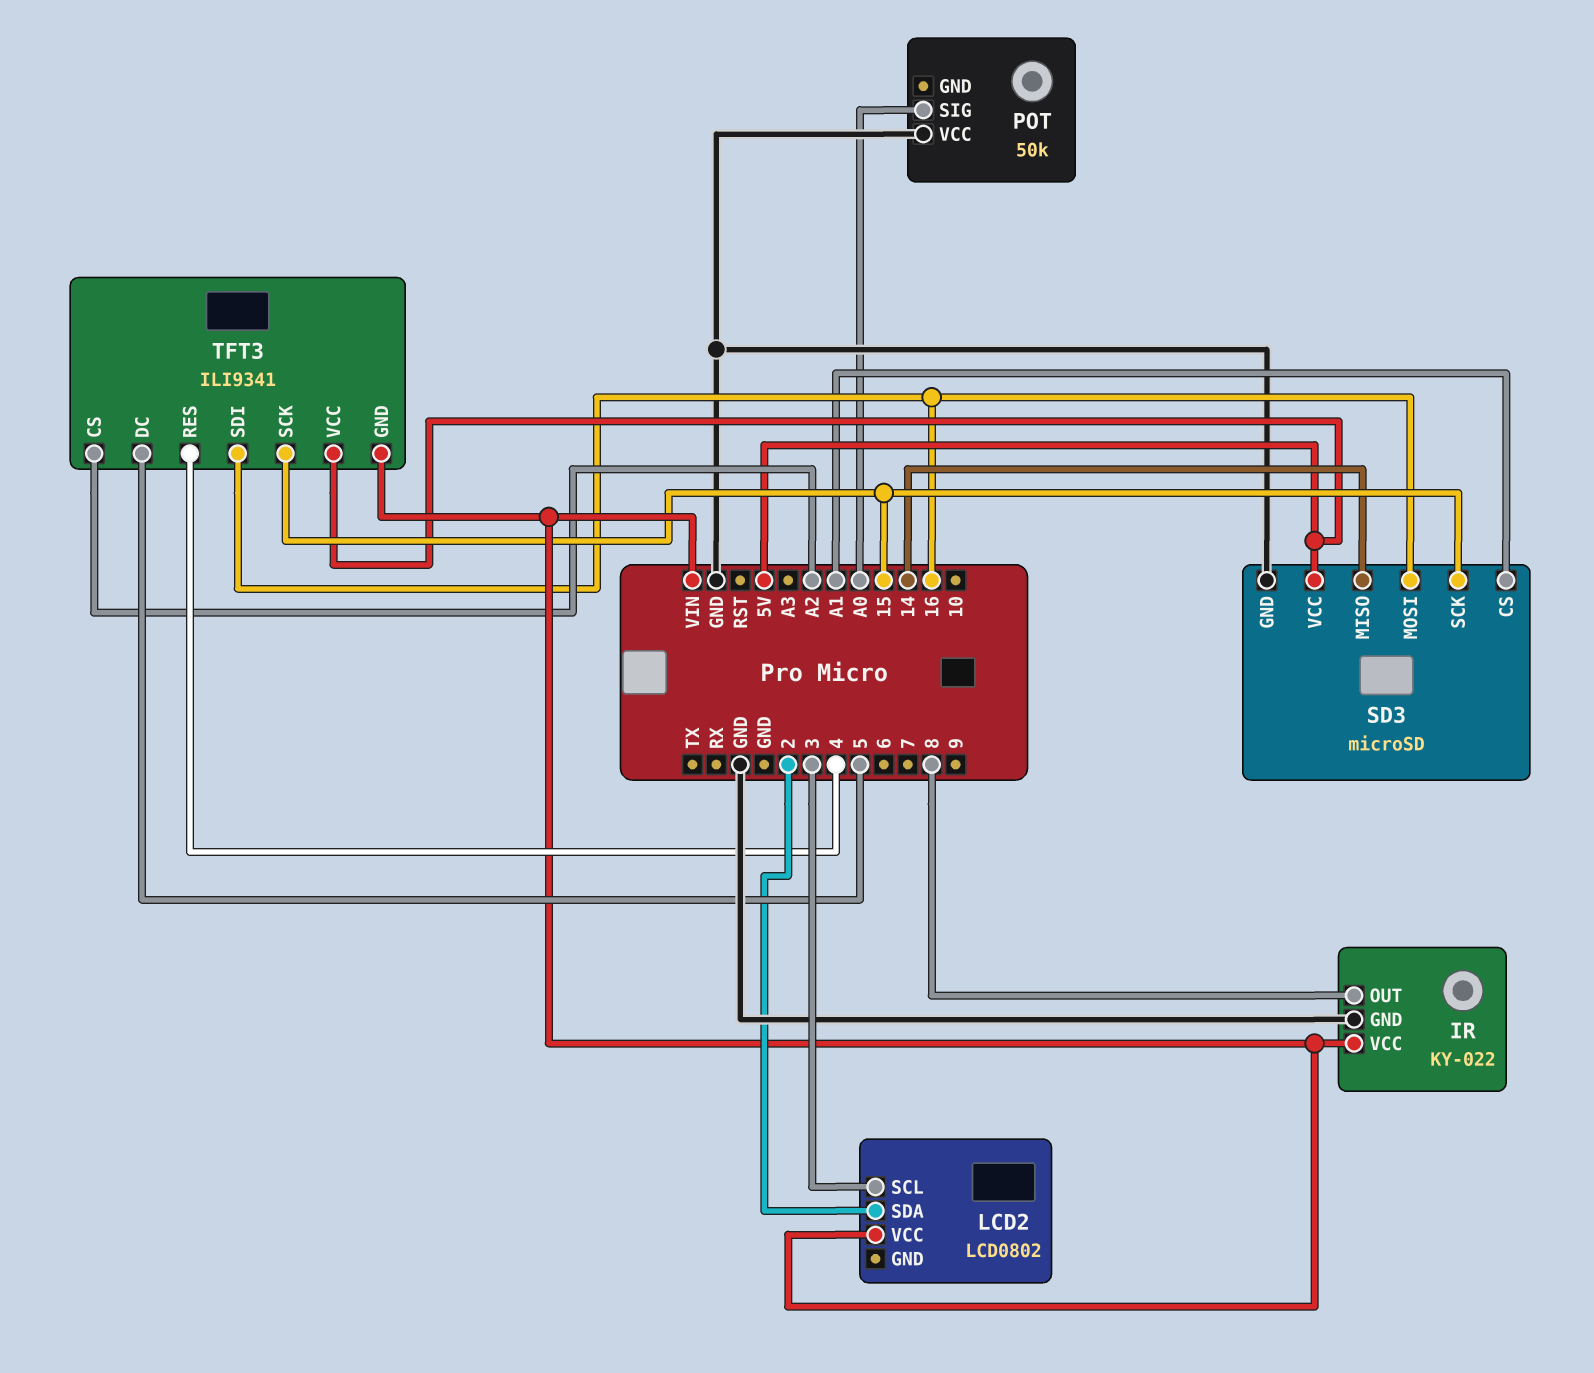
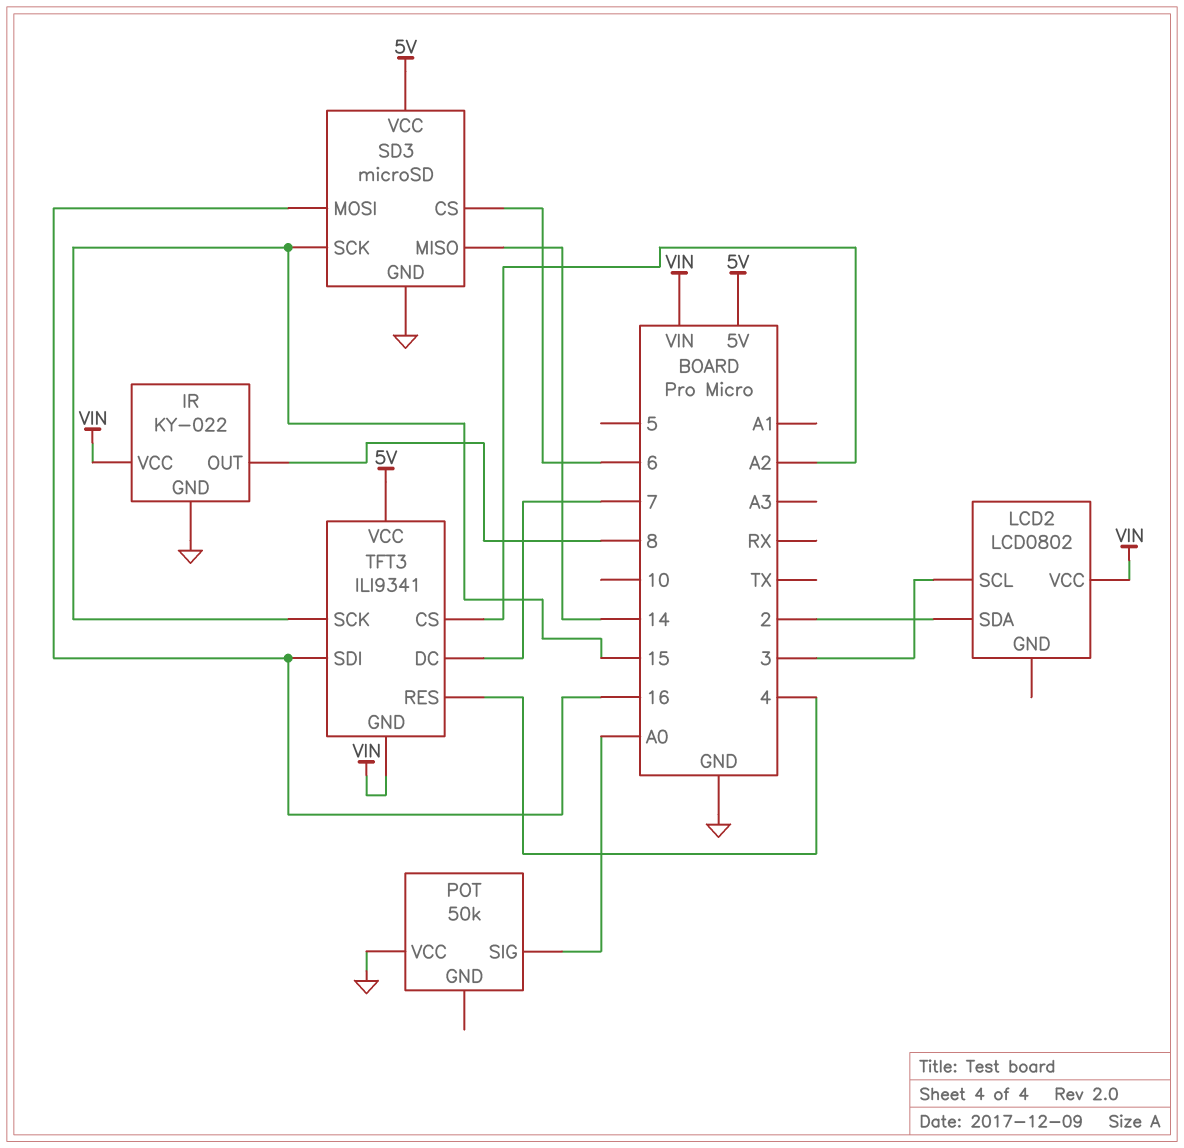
SD3 pin CS: A1 -> 6
TFT3 pin DC: 5 -> 7

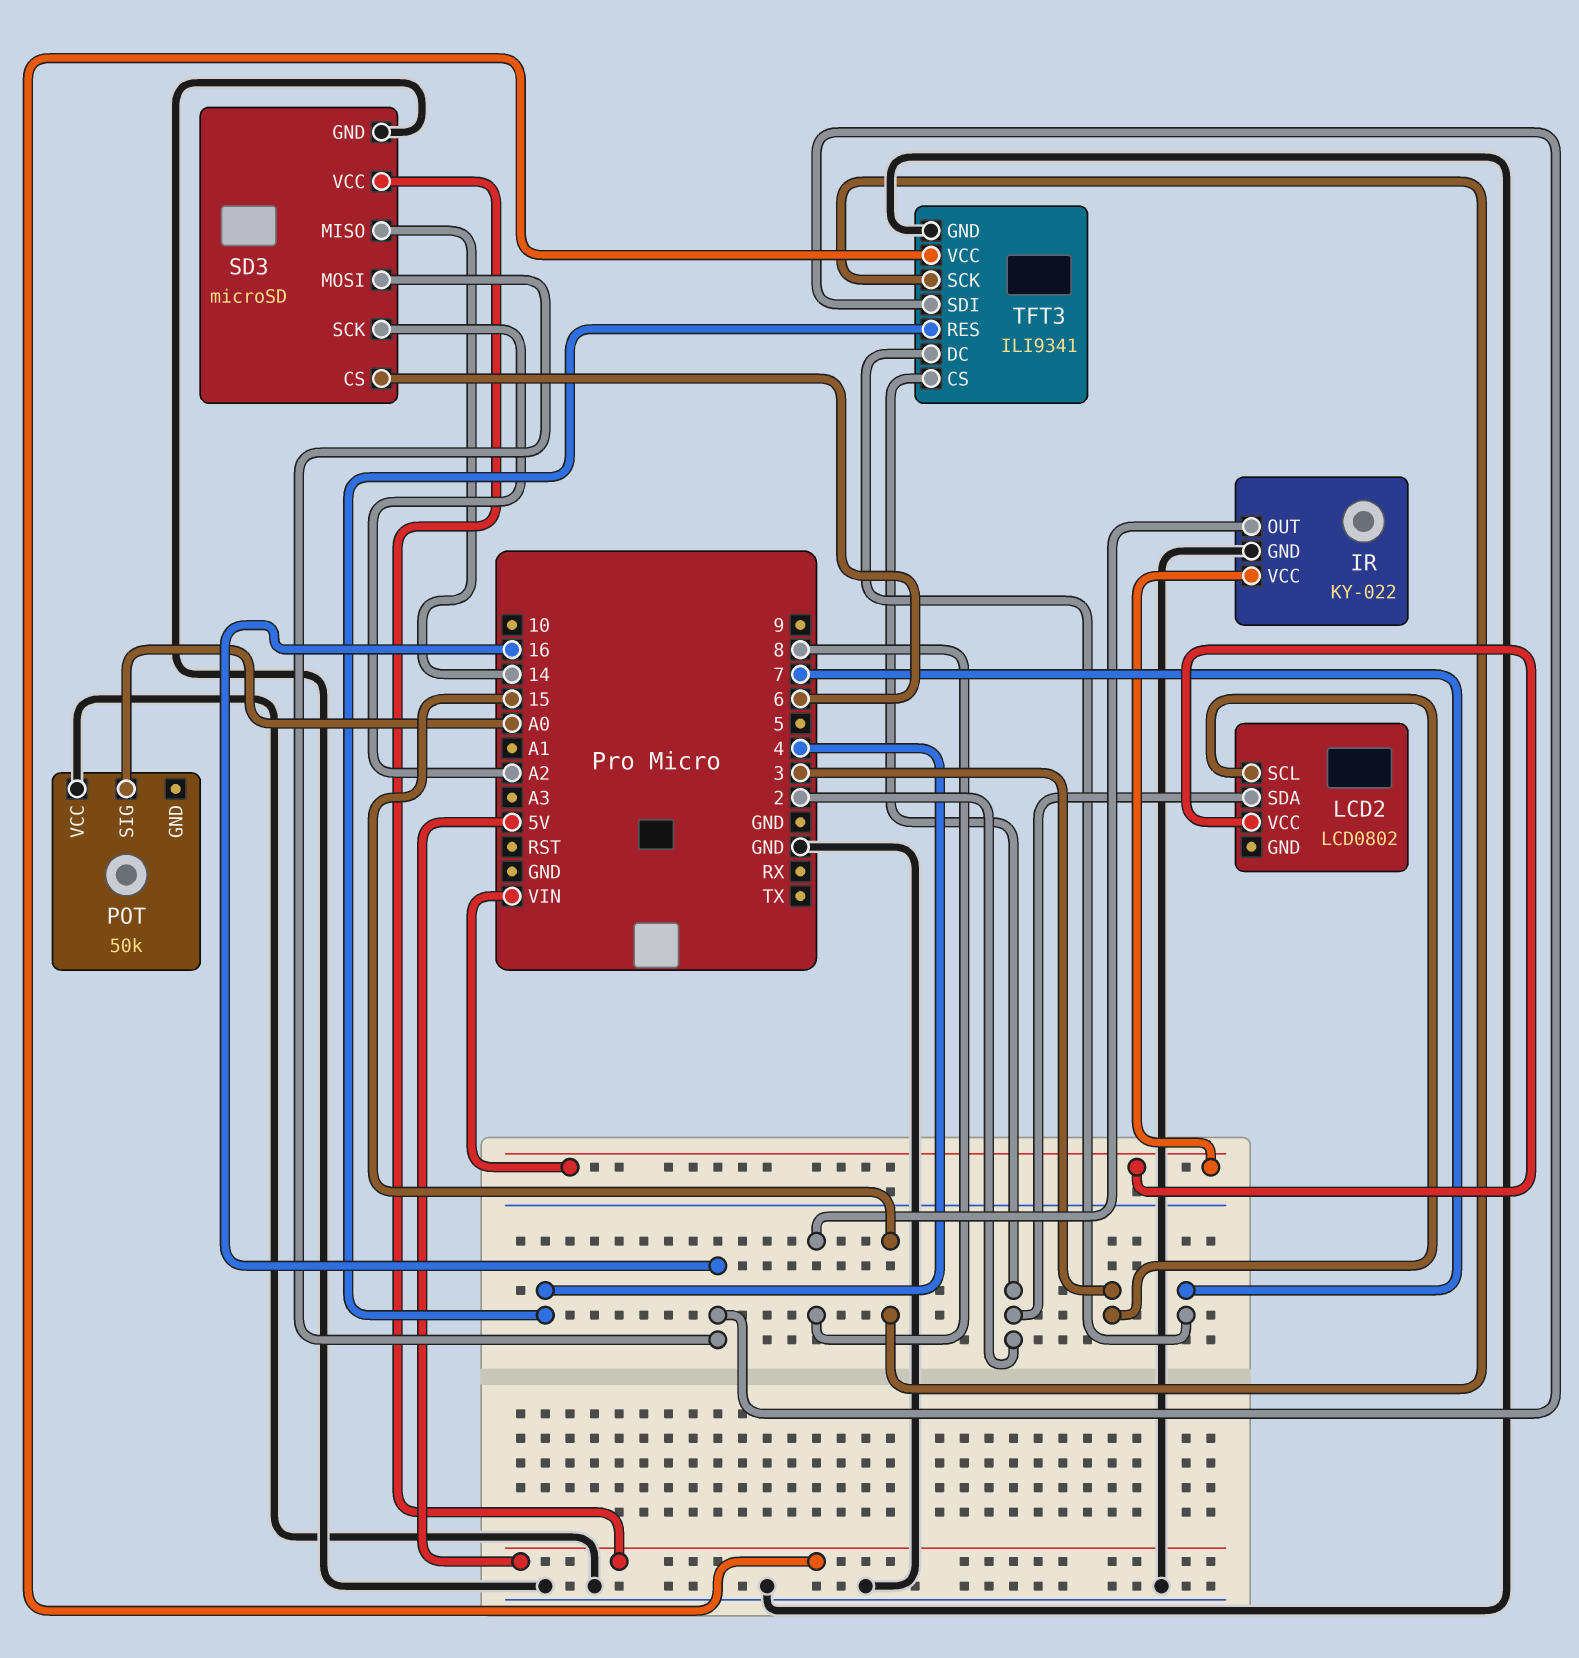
SD3 pin SCK: 15 -> A2
TFT3 pin CS: A2 -> 2
TFT3 pin GND: VIN -> GND

